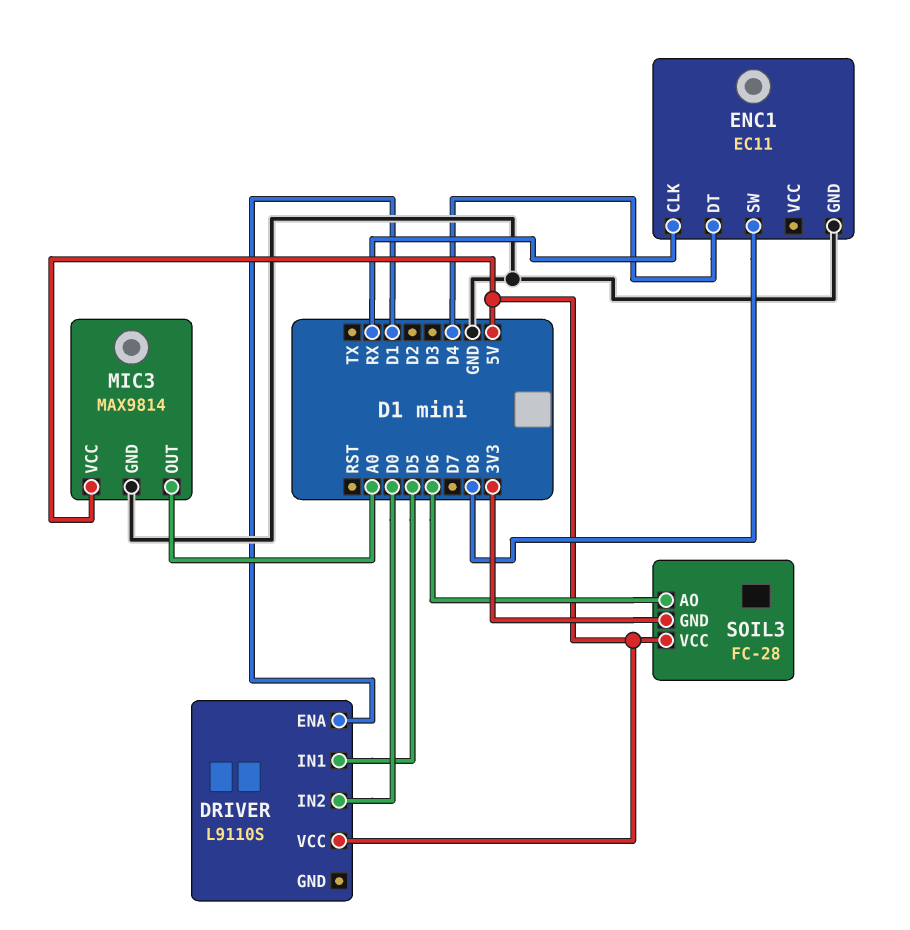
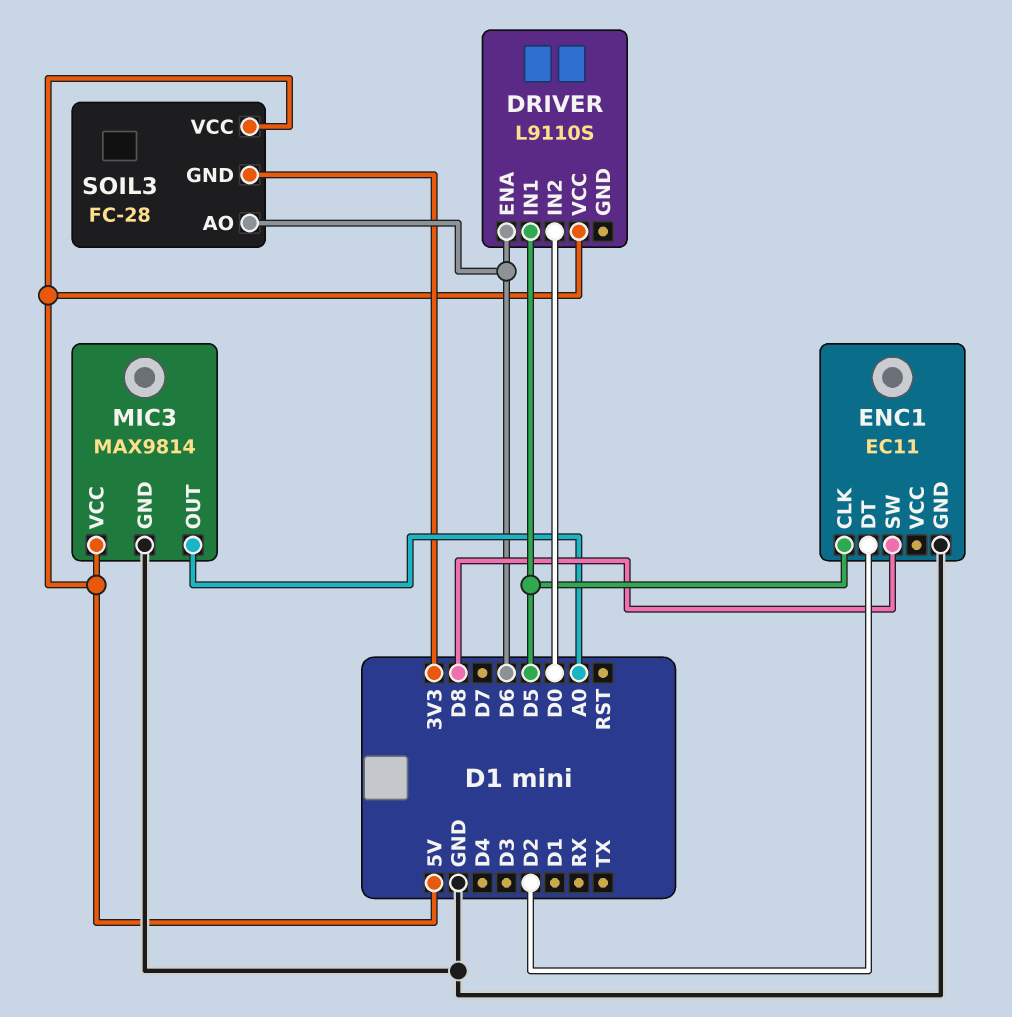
DRIVER pin ENA: D1 -> D6
ENC1 pin CLK: RX -> D5
ENC1 pin DT: D4 -> D2

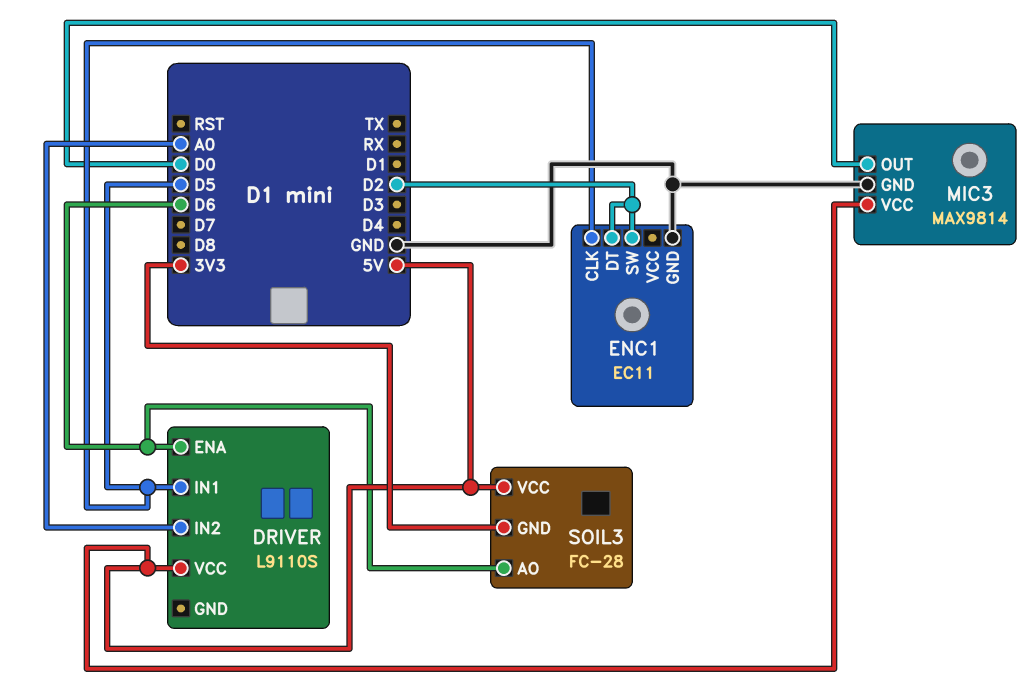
DRIVER pin IN2: D0 -> A0
ENC1 pin SW: D8 -> D2
MIC3 pin OUT: A0 -> D0

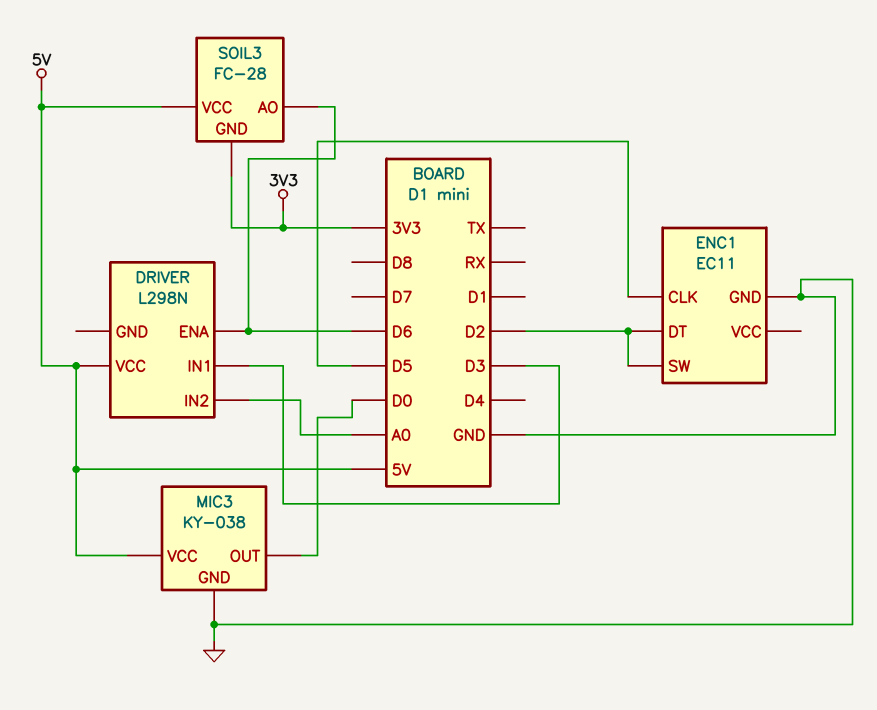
DRIVER: L9110S -> L298N
DRIVER pin IN1: D5 -> D3
MIC3: MAX9814 -> KY-038

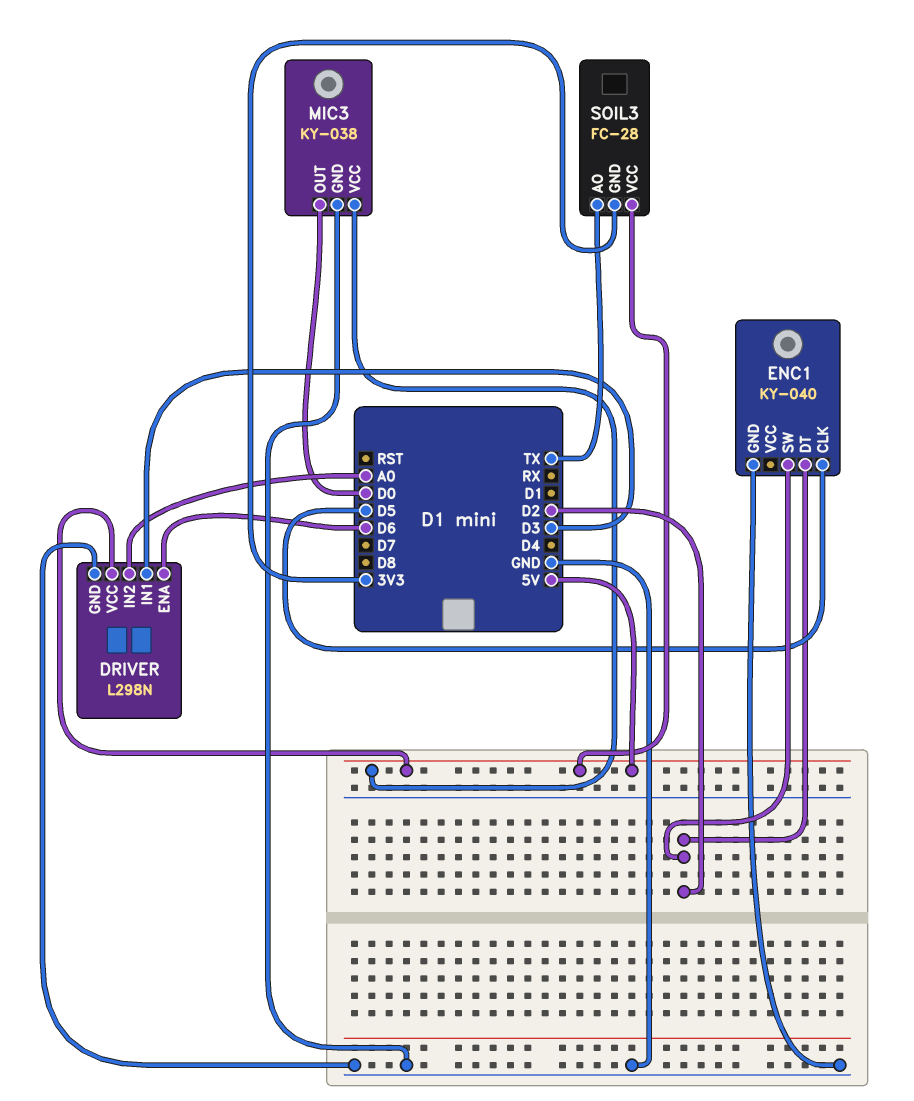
DRIVER pin GND: none -> GND
ENC1: EC11 -> KY-040
SOIL3 pin AO: D6 -> TX

